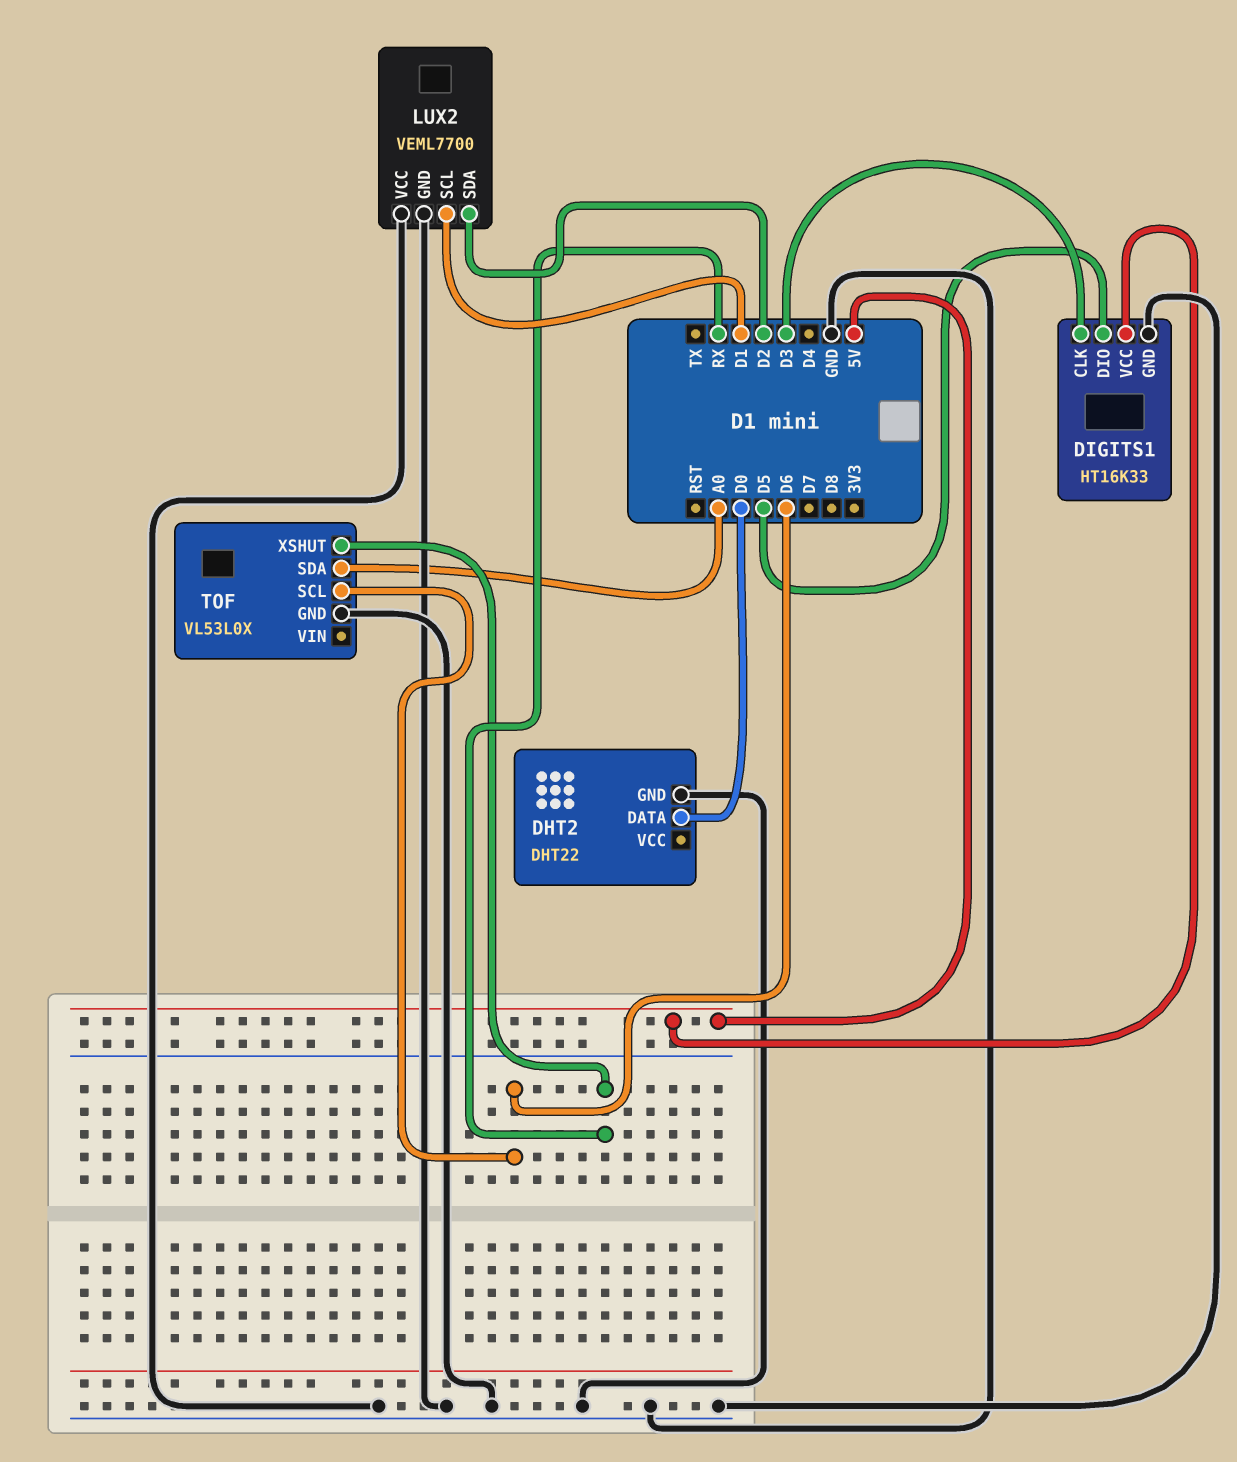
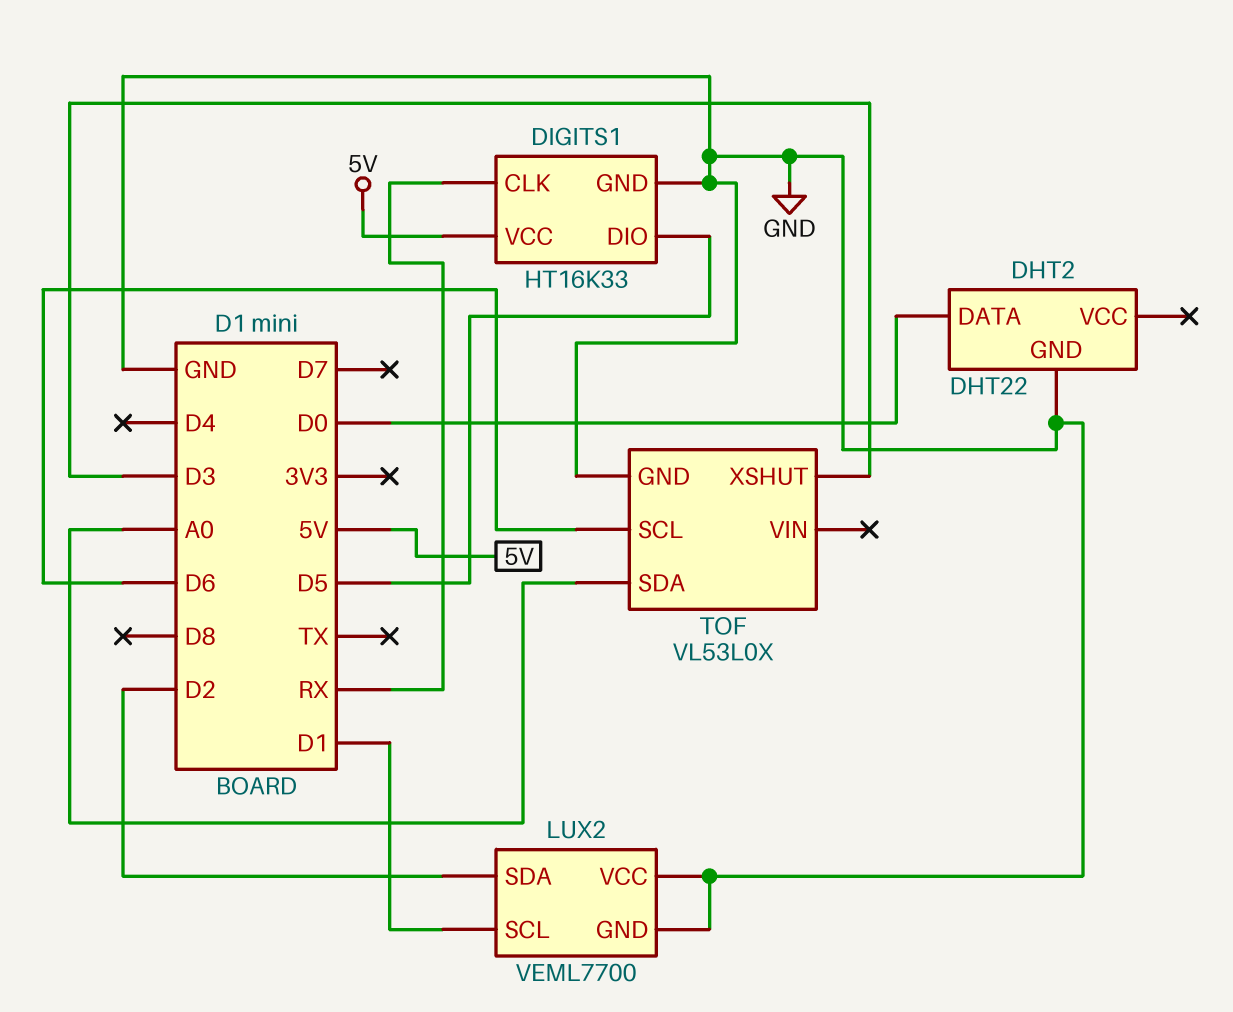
DIGITS1 pin CLK: D3 -> RX
TOF pin XSHUT: RX -> D3

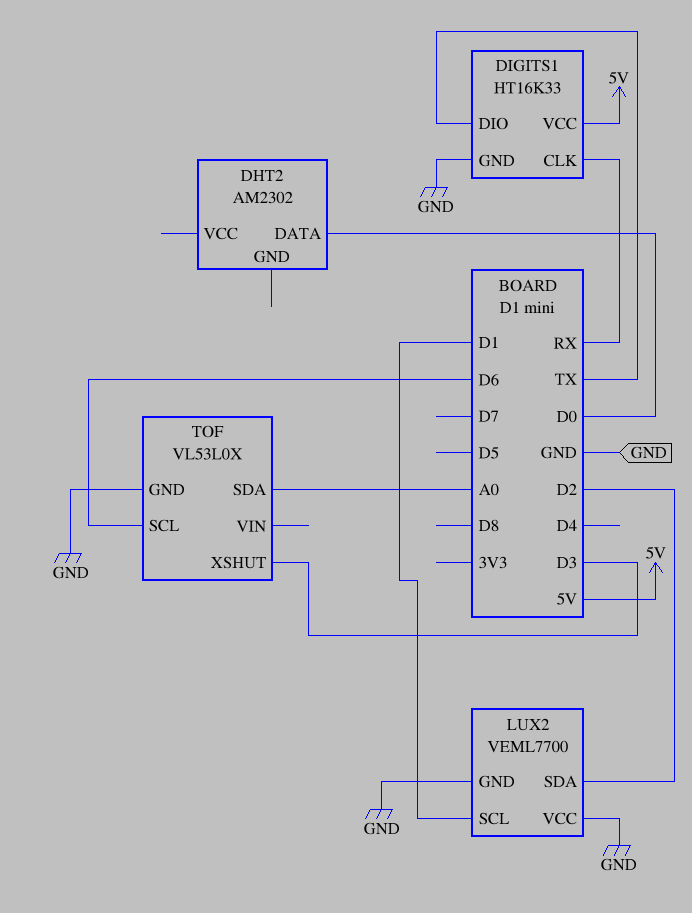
DHT2: DHT22 -> AM2302
DHT2 pin GND: GND -> none
DIGITS1 pin DIO: D5 -> TX

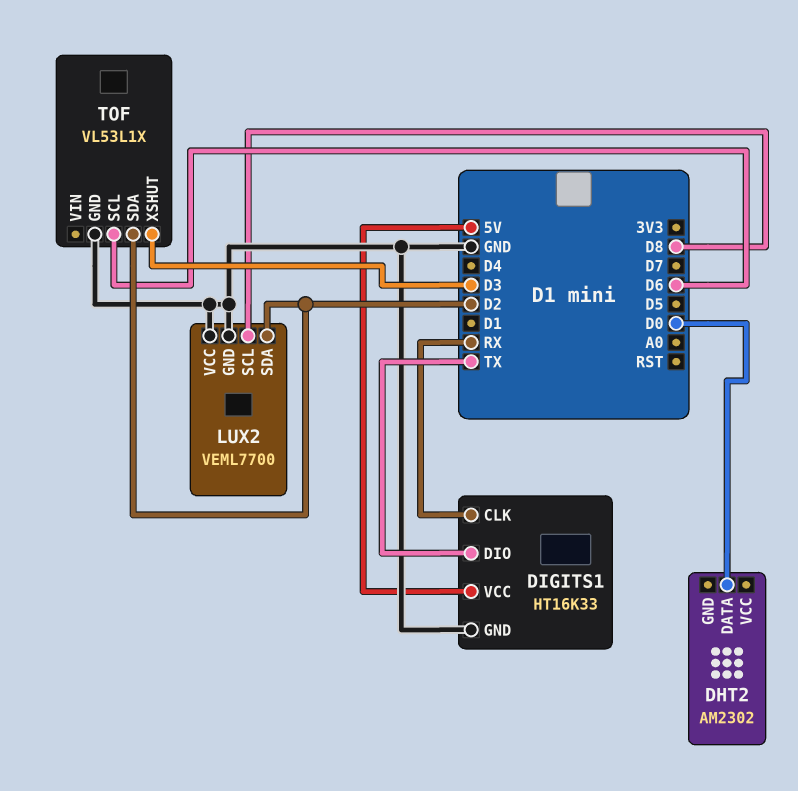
LUX2 pin SCL: D1 -> D8
TOF: VL53L0X -> VL53L1X
TOF pin SDA: A0 -> D2

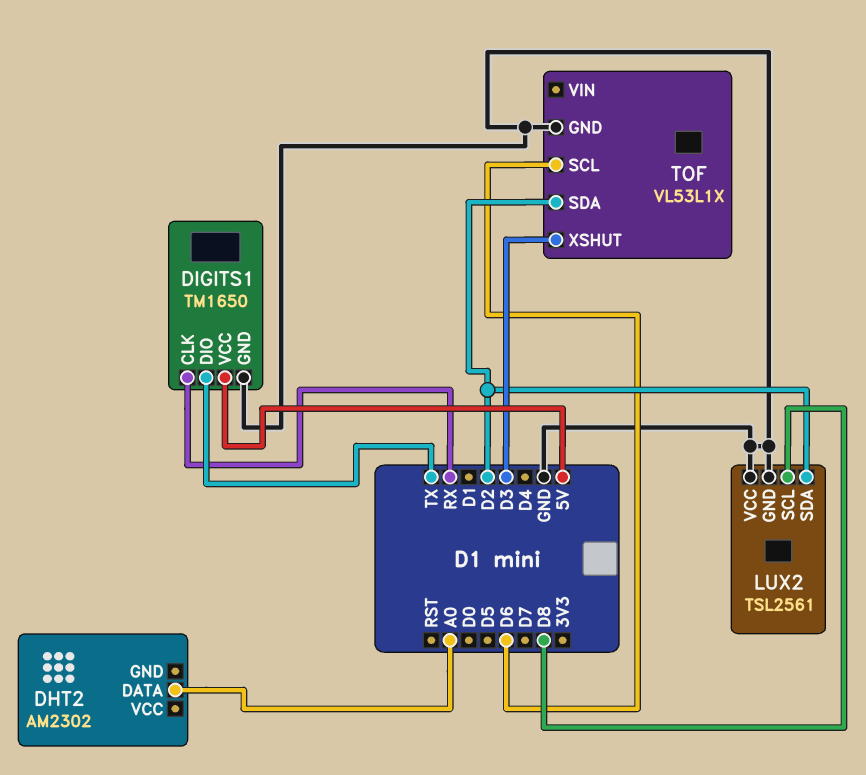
DHT2 pin DATA: D0 -> A0
DIGITS1: HT16K33 -> TM1650
LUX2: VEML7700 -> TSL2561

